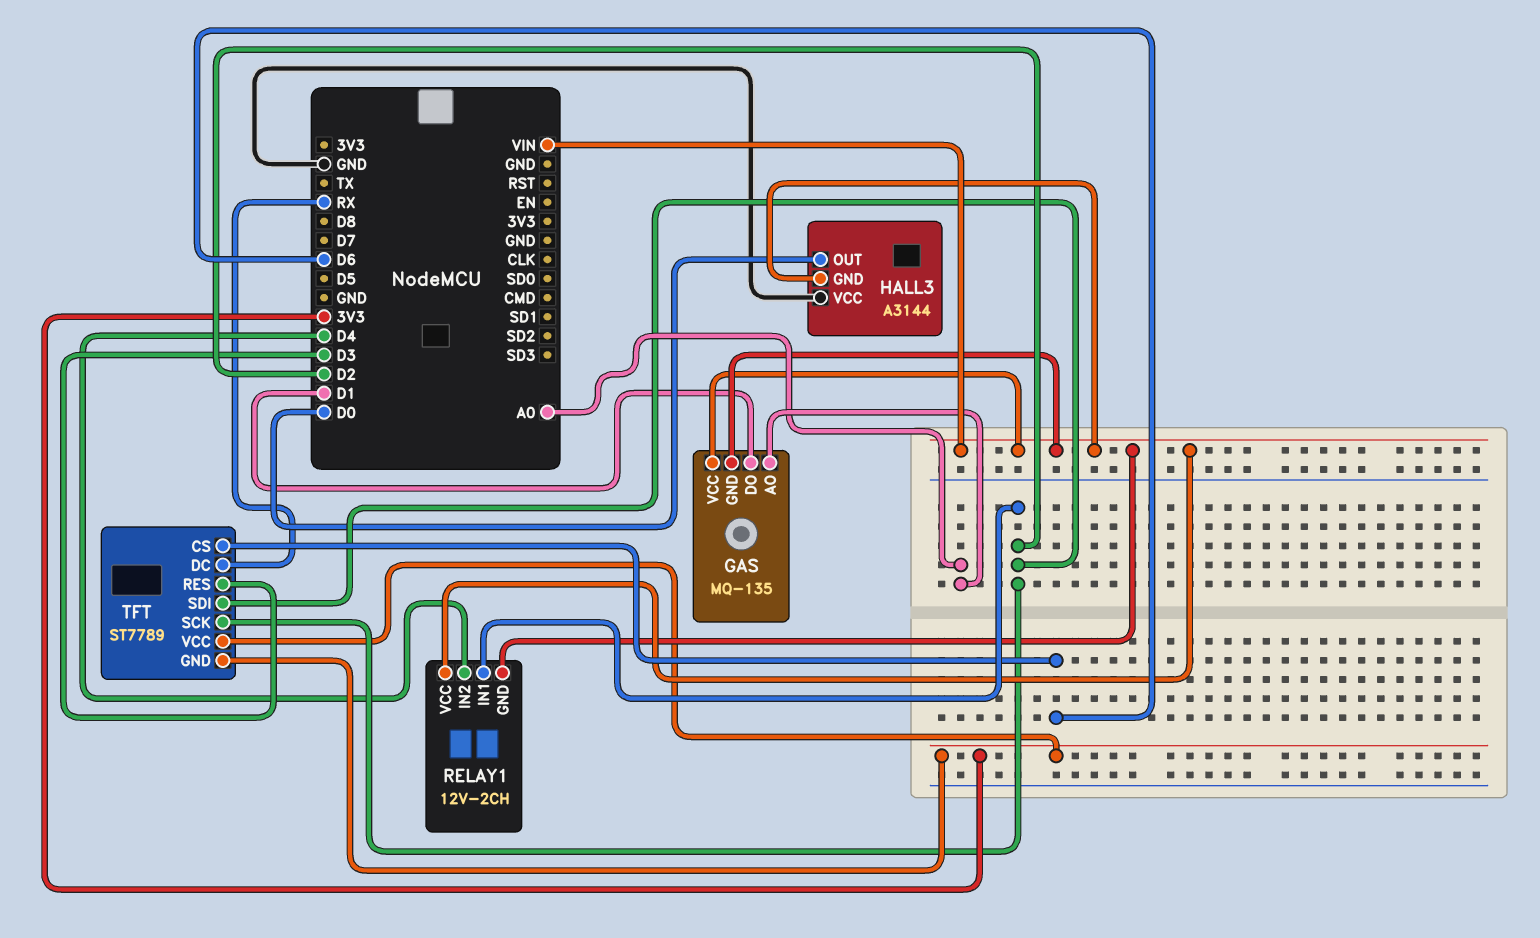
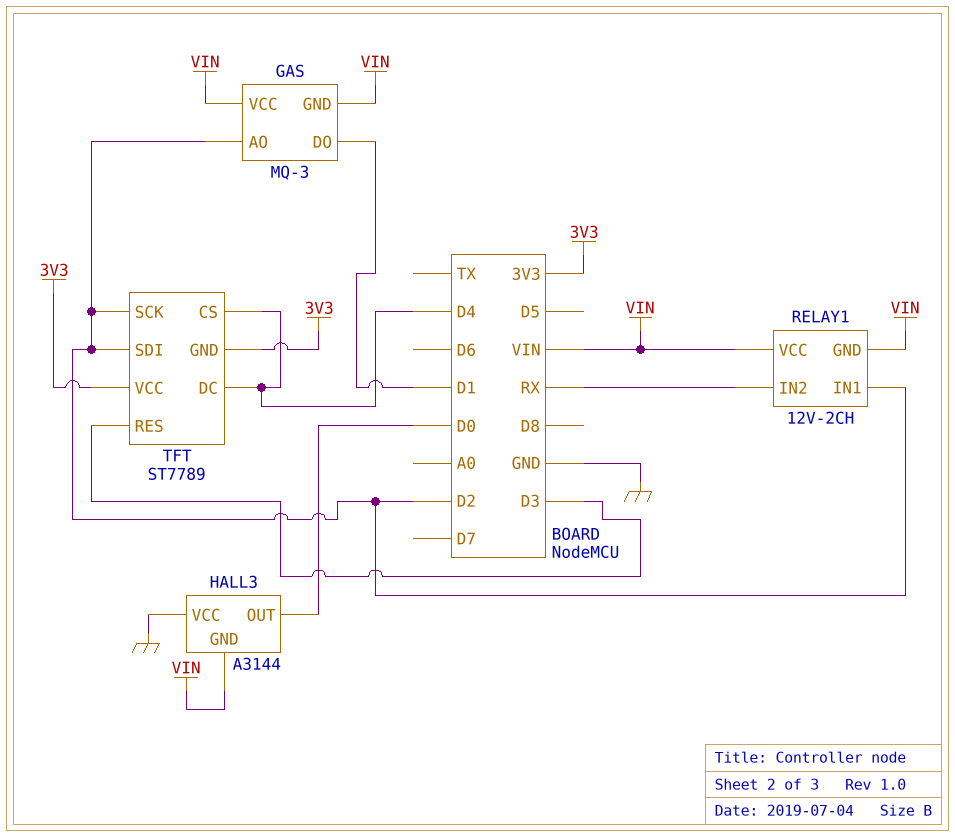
GAS: MQ-135 -> MQ-3
GAS pin AO: A0 -> D2
RELAY1 pin IN2: D4 -> RX
TFT pin CS: D6 -> D4
TFT pin DC: RX -> D4

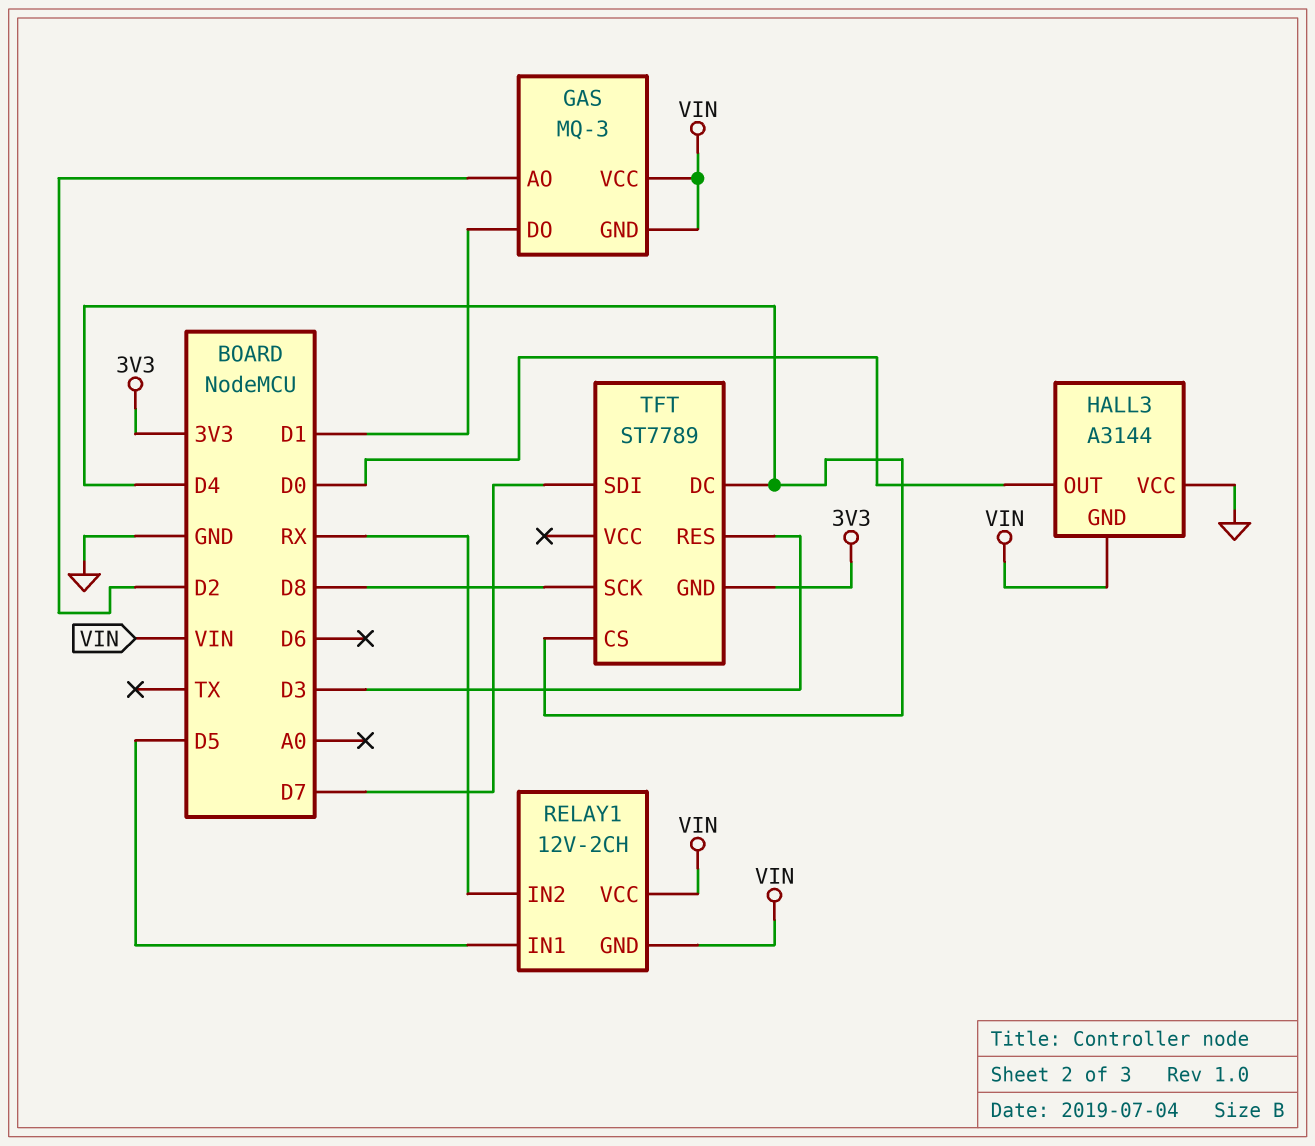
RELAY1 pin IN1: D2 -> D5
TFT pin SCK: D2 -> D8
TFT pin SDI: D2 -> D7
TFT pin VCC: 3V3 -> none

